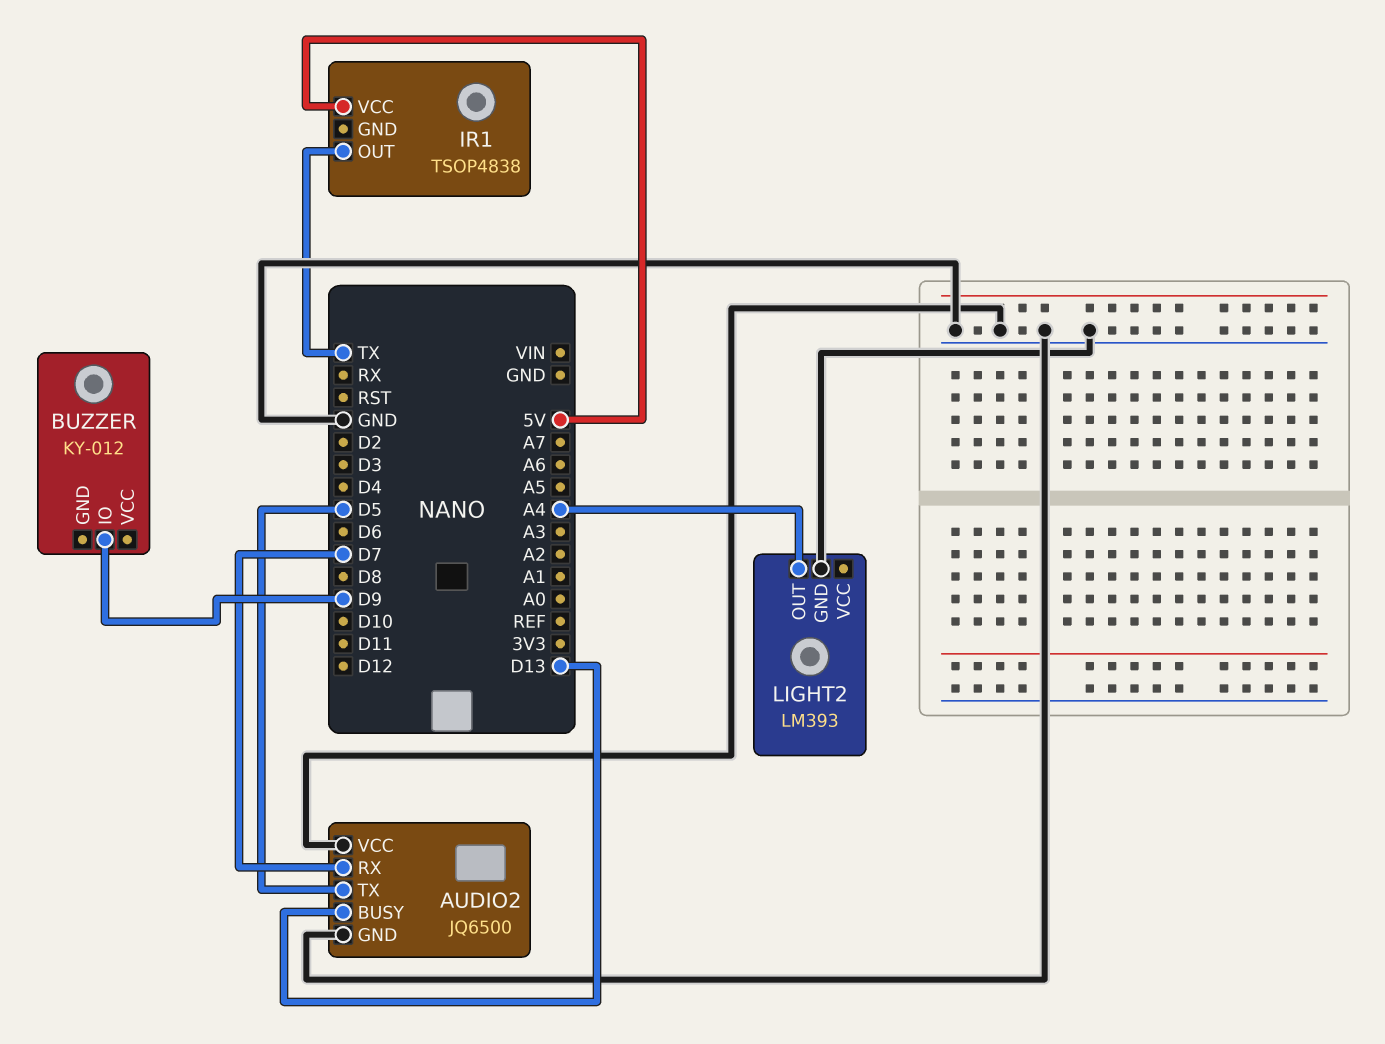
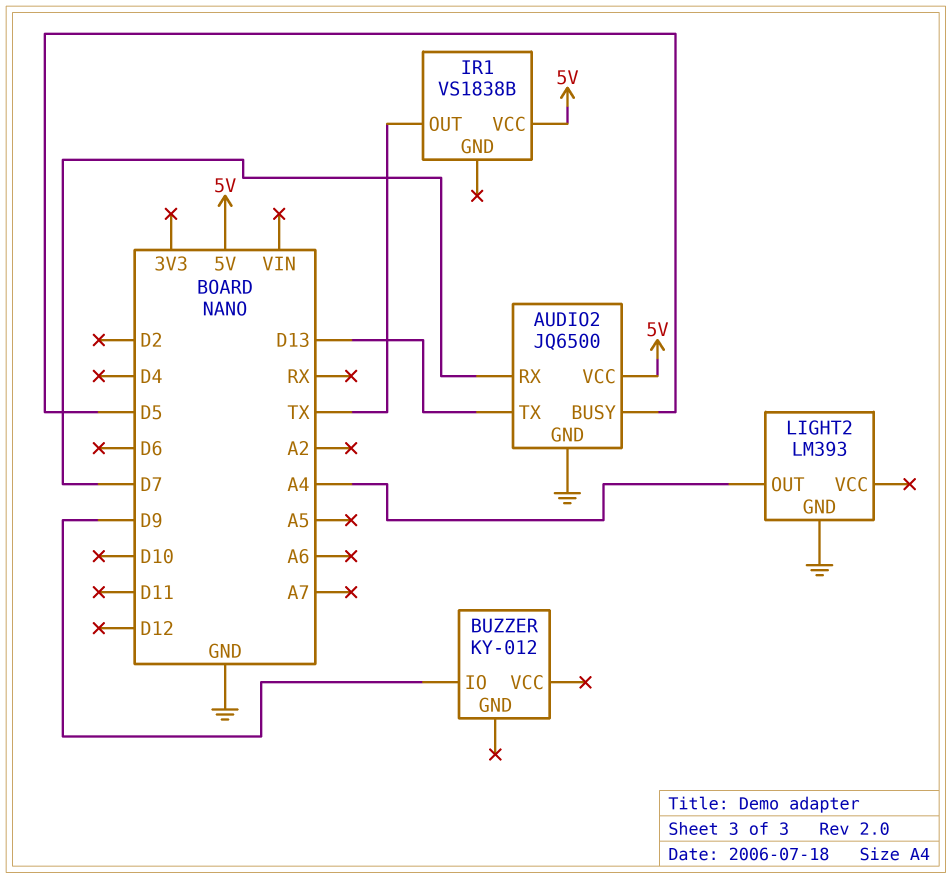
AUDIO2 pin BUSY: D13 -> D5
AUDIO2 pin TX: D5 -> D13
AUDIO2 pin VCC: GND -> 5V
IR1: TSOP4838 -> VS1838B

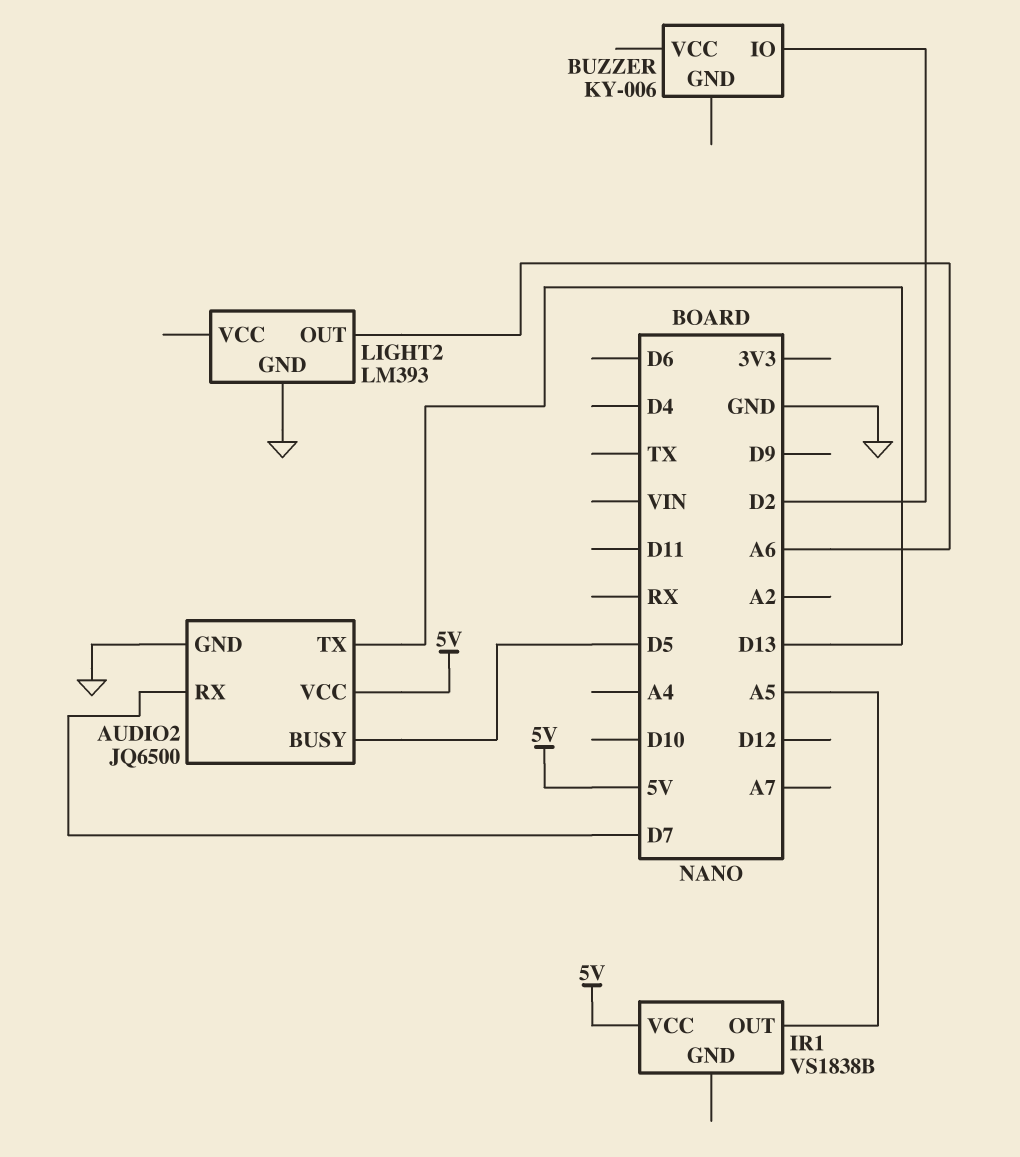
BUZZER: KY-012 -> KY-006
BUZZER pin IO: D9 -> D2
IR1 pin OUT: TX -> A5
LIGHT2 pin OUT: A4 -> A6

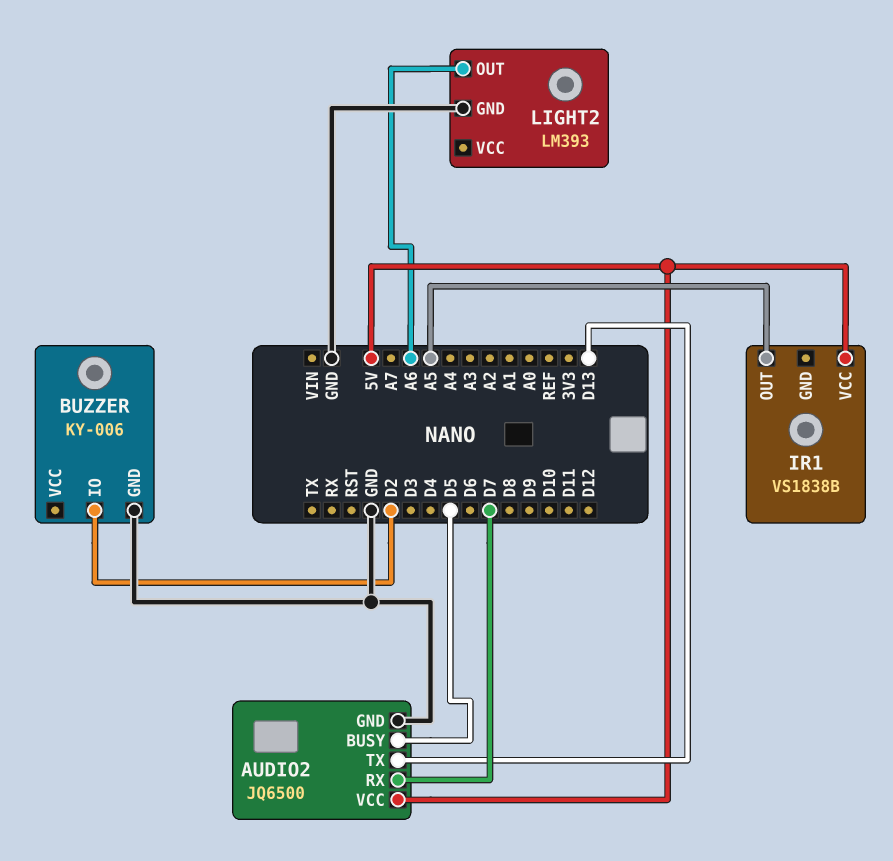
BUZZER pin GND: none -> GND

